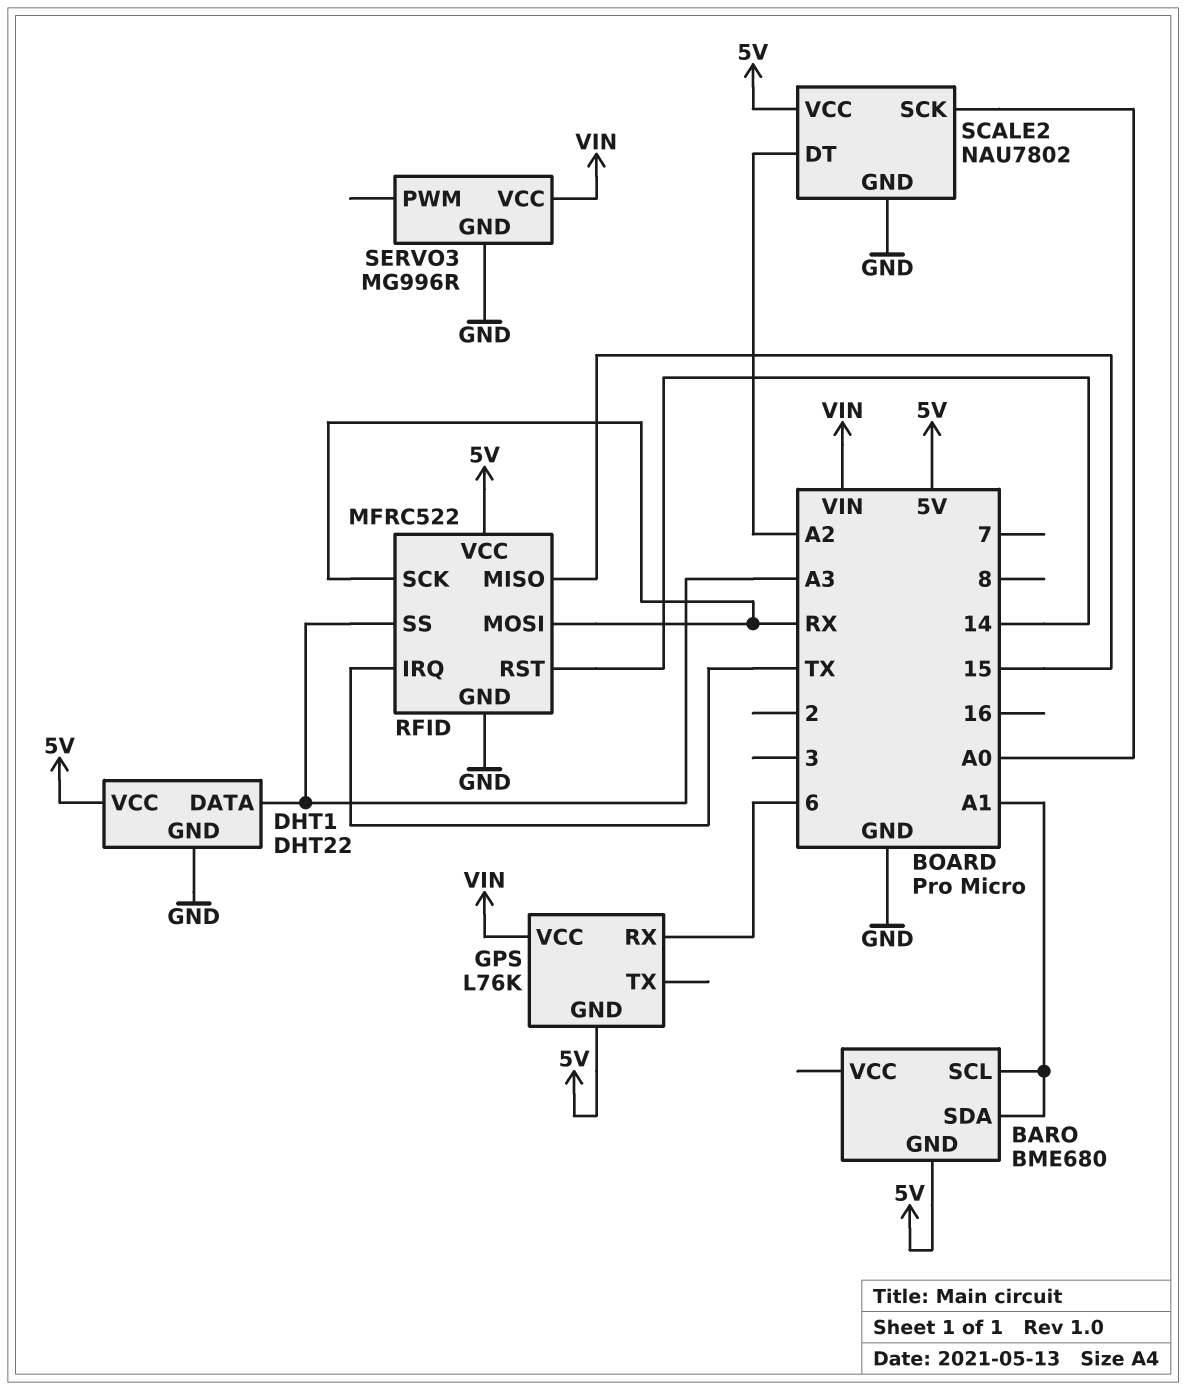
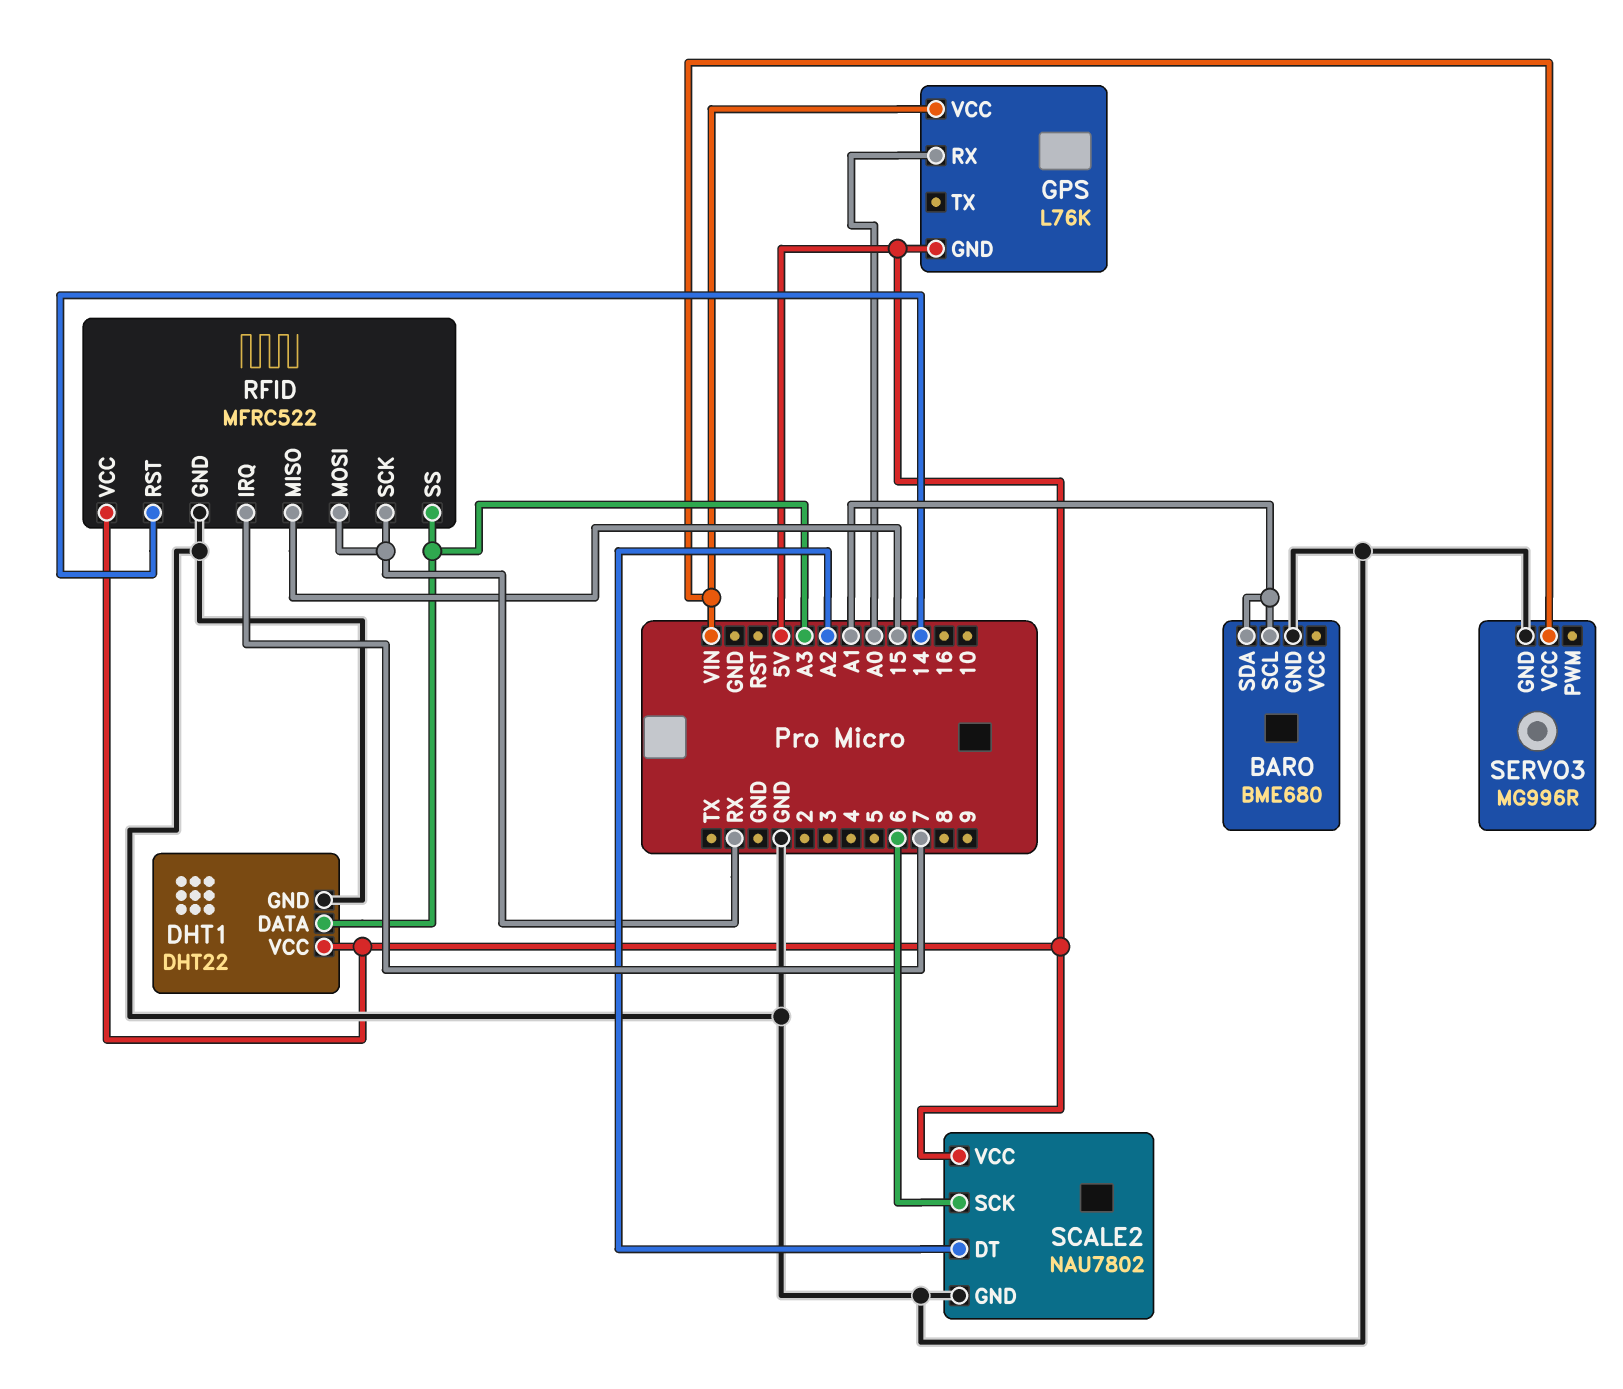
BARO pin GND: 5V -> GND
GPS pin RX: 6 -> A0
RFID pin IRQ: TX -> 7
SCALE2 pin SCK: A0 -> 6

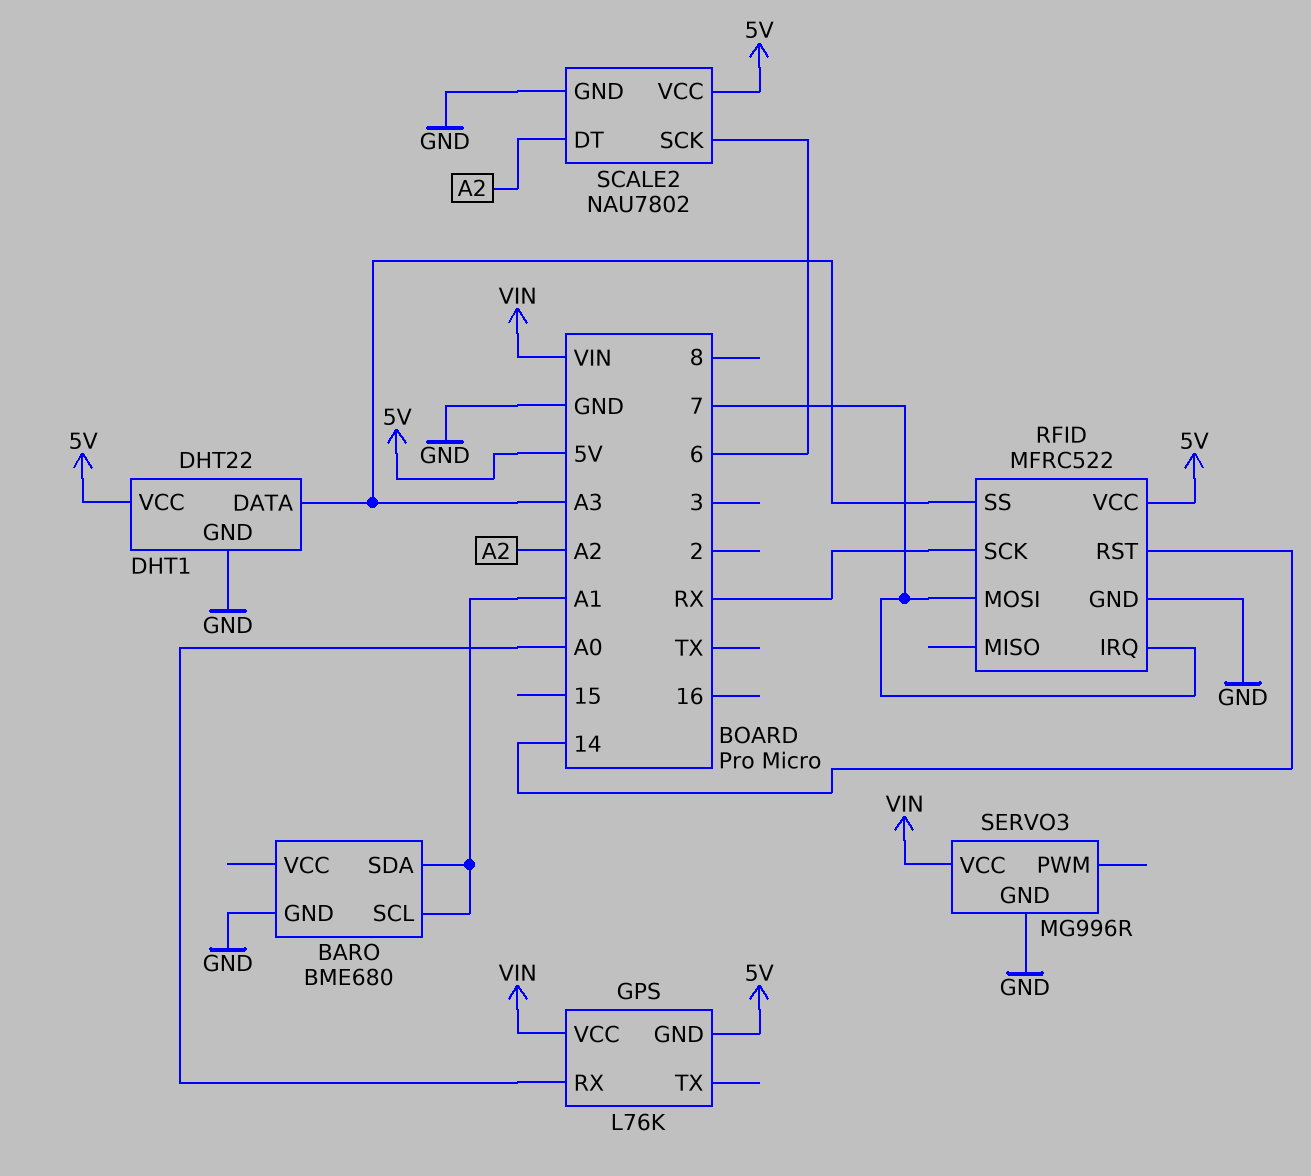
RFID pin MISO: 15 -> none
RFID pin MOSI: RX -> 7

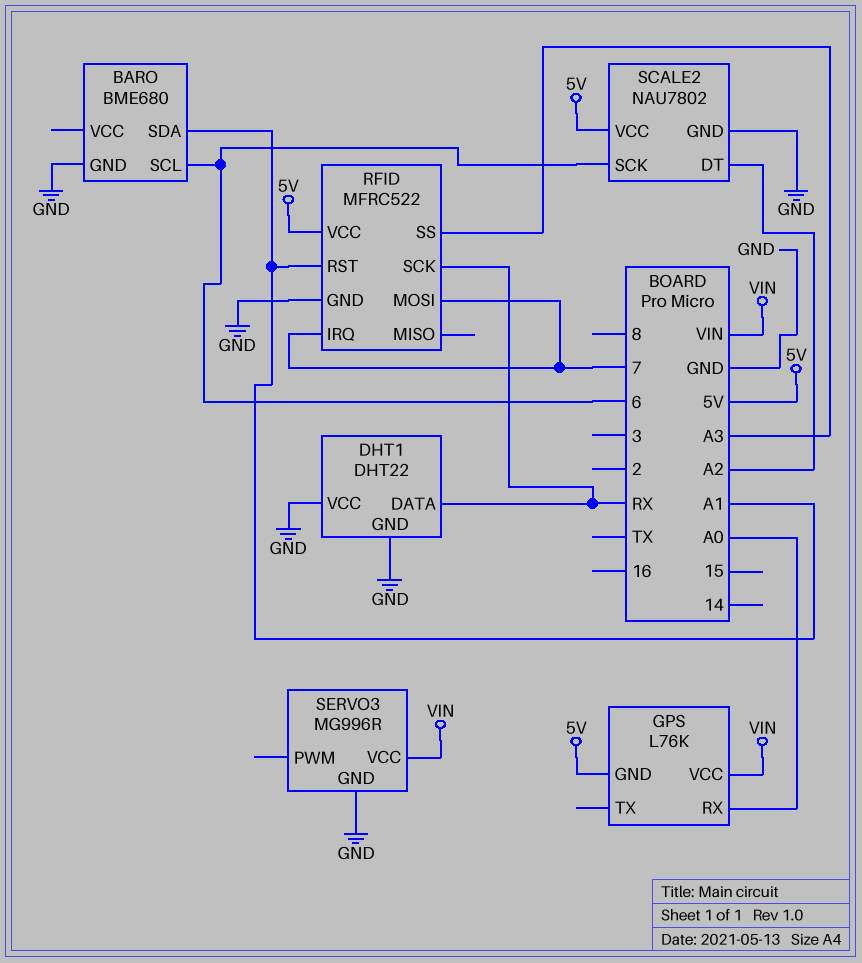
BARO pin SCL: A1 -> 6
DHT1 pin DATA: A3 -> RX
DHT1 pin VCC: 5V -> GND
RFID pin RST: 14 -> A1

